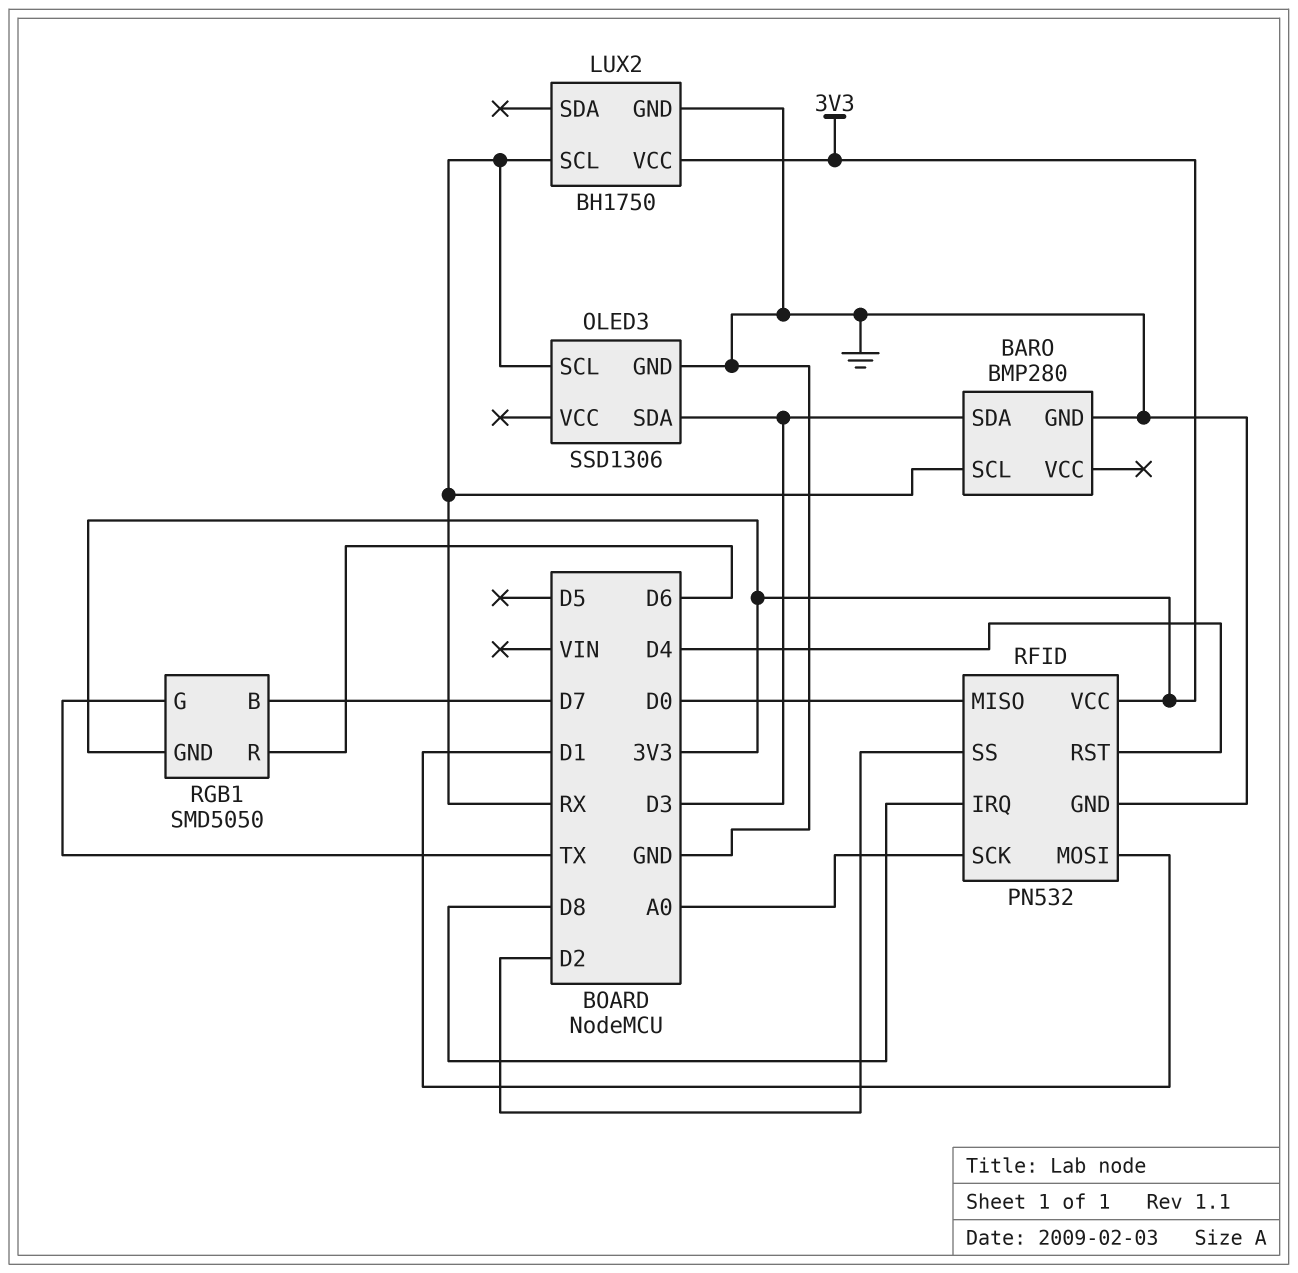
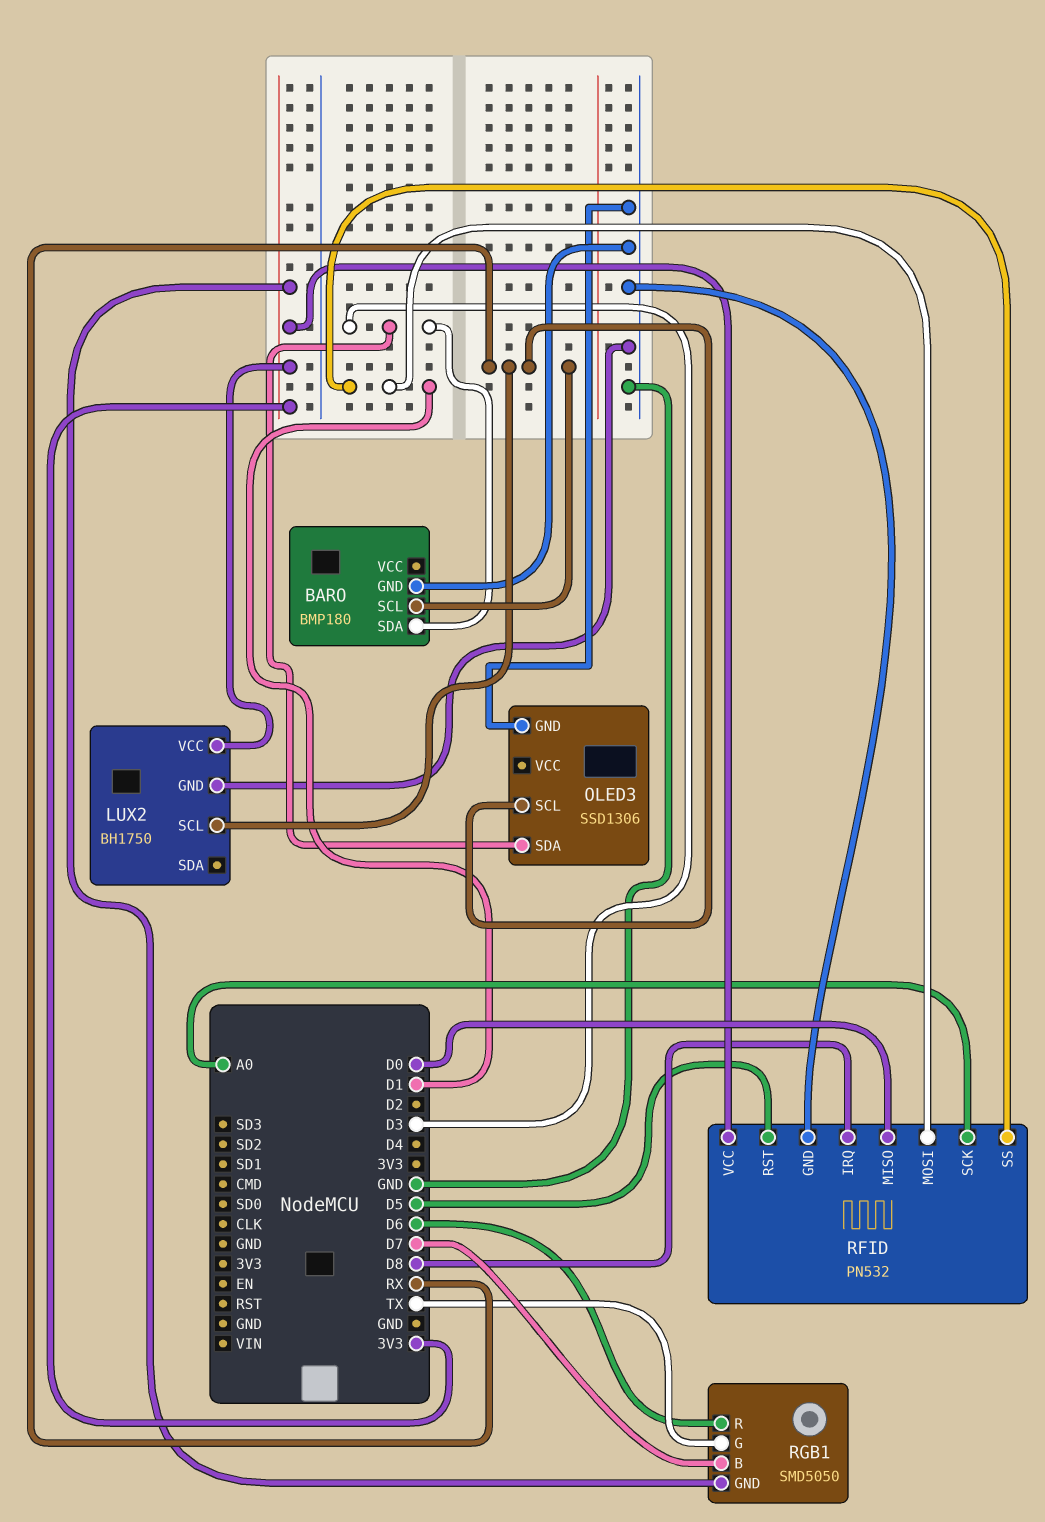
BARO: BMP280 -> BMP180
RFID pin RST: D4 -> D5
RFID pin SS: D2 -> D1

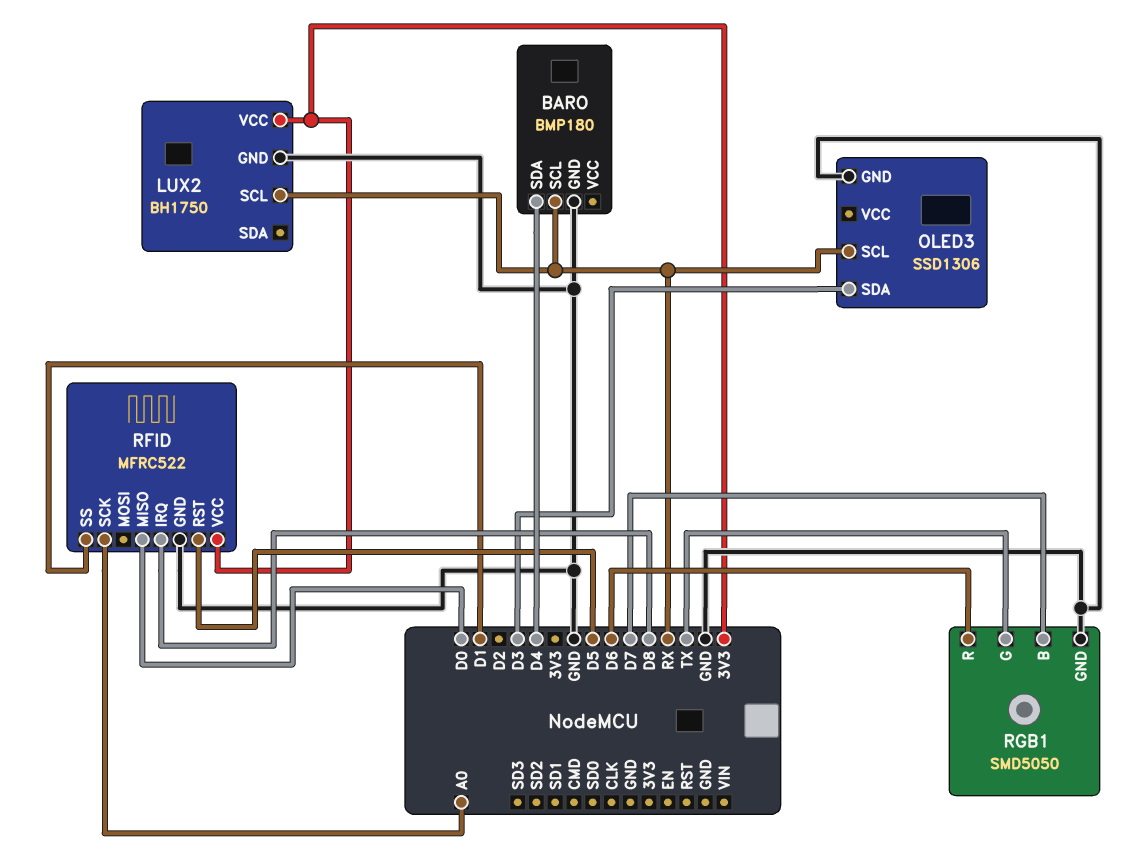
BARO pin SDA: D3 -> D4
RFID: PN532 -> MFRC522
RFID pin MOSI: D1 -> none
RGB1 pin GND: 3V3 -> GND

